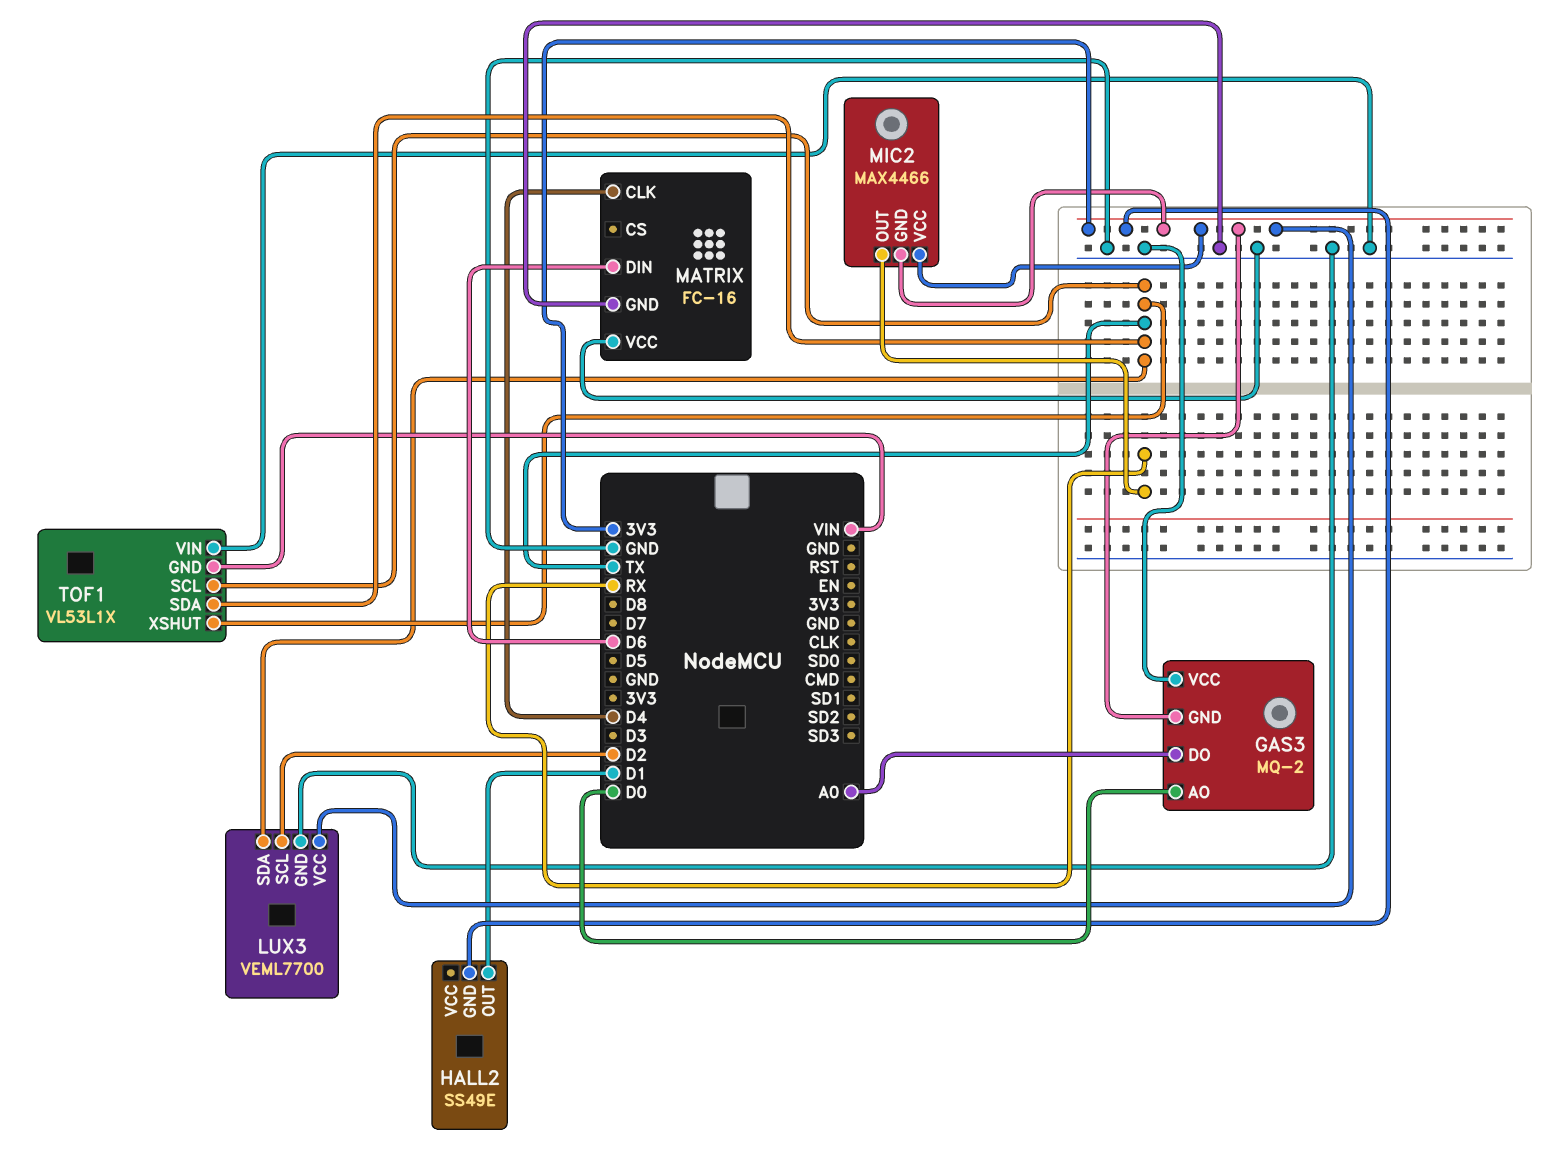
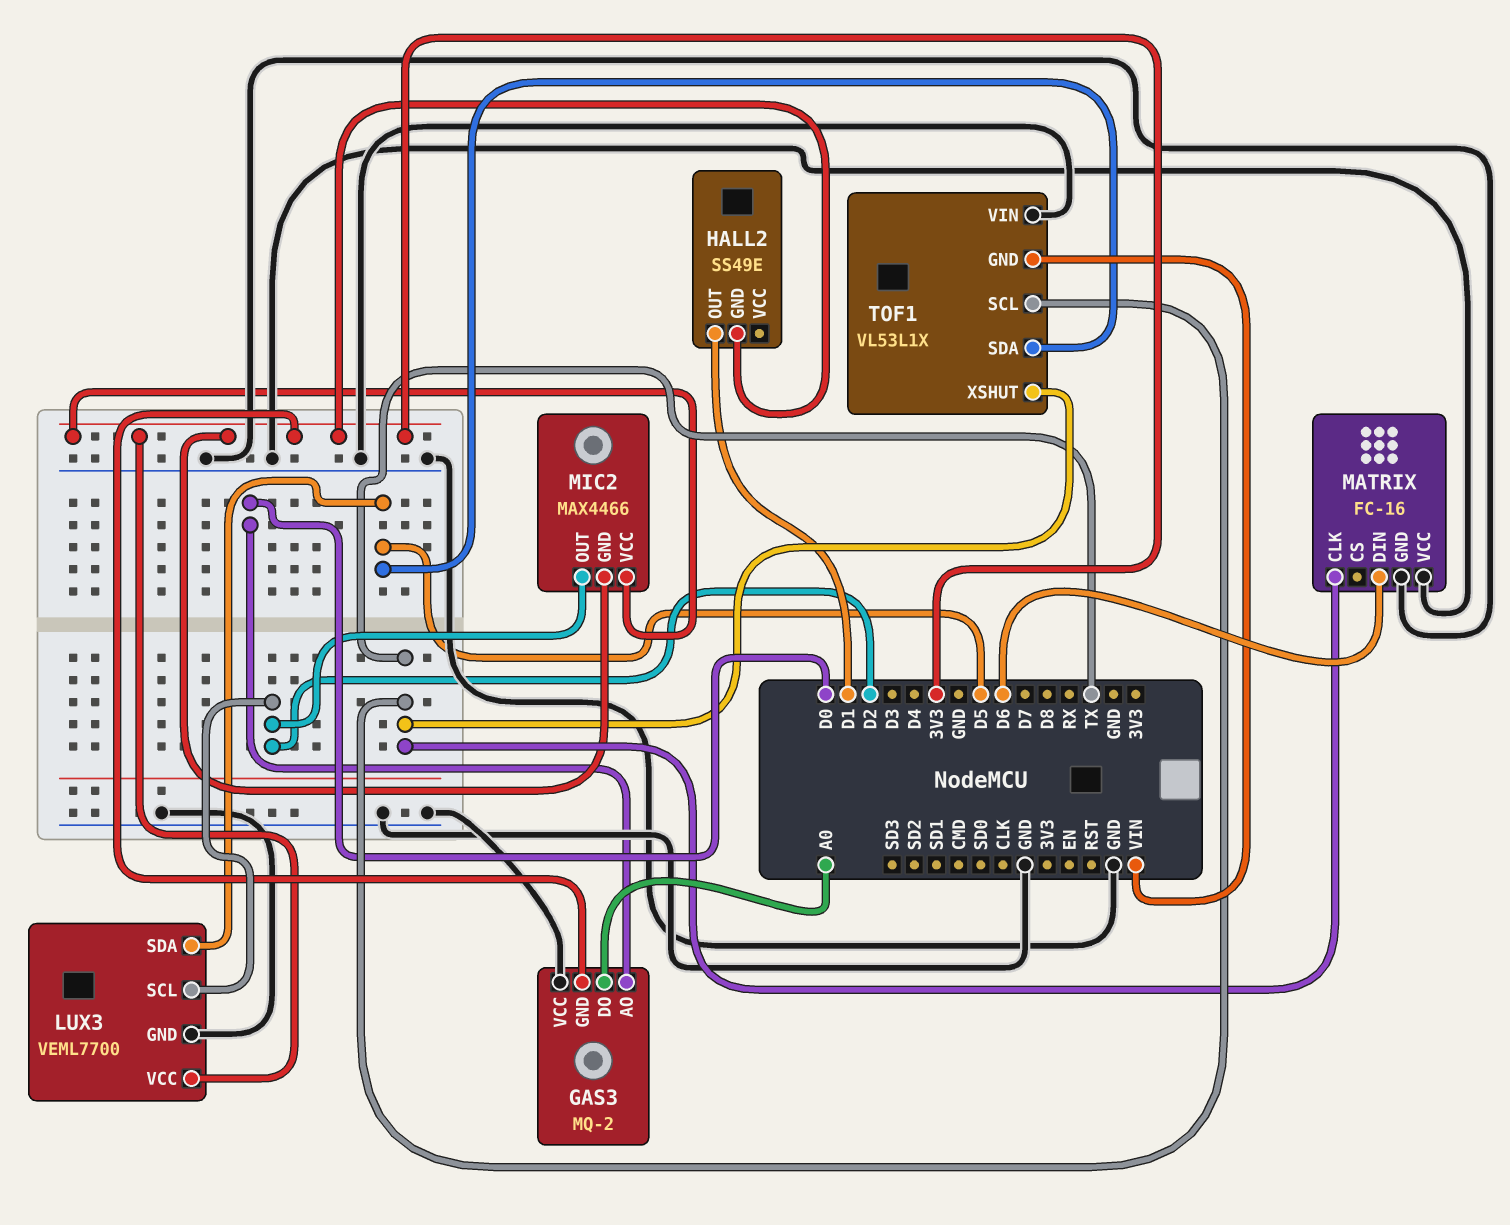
LUX3 pin SDA: TX -> D5
MATRIX pin CLK: D4 -> TX
MIC2 pin OUT: RX -> D2
TOF1 pin SDA: TX -> D5

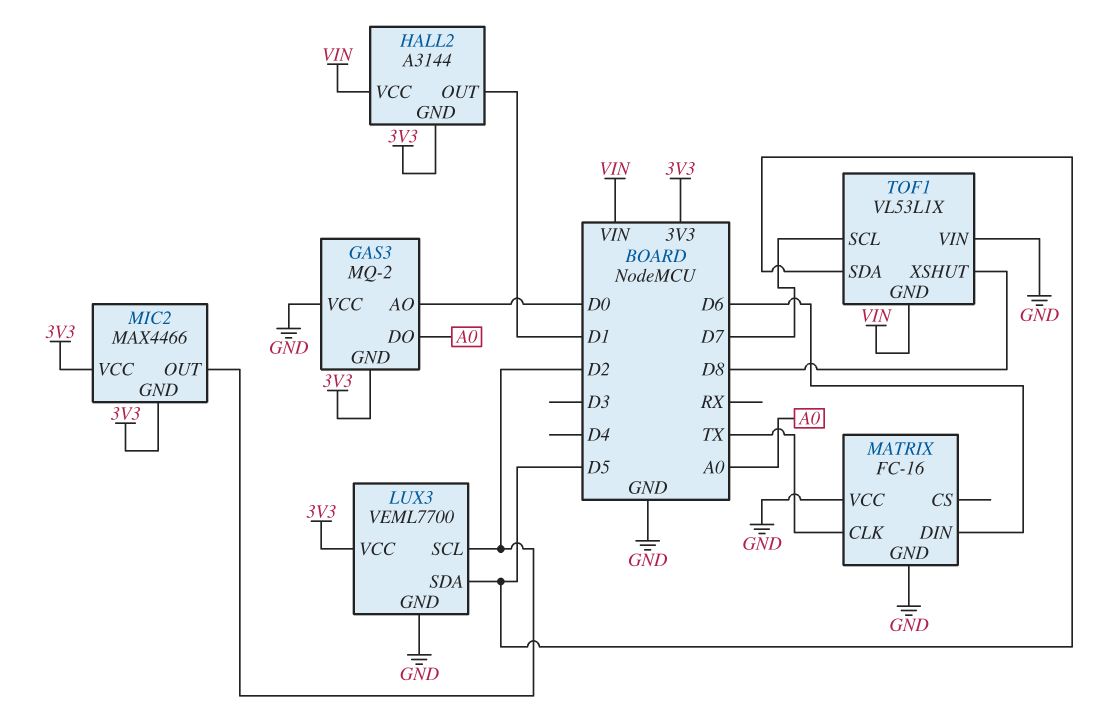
HALL2: SS49E -> A3144
HALL2 pin VCC: none -> VIN
TOF1 pin SCL: TX -> D7
TOF1 pin XSHUT: TX -> D8

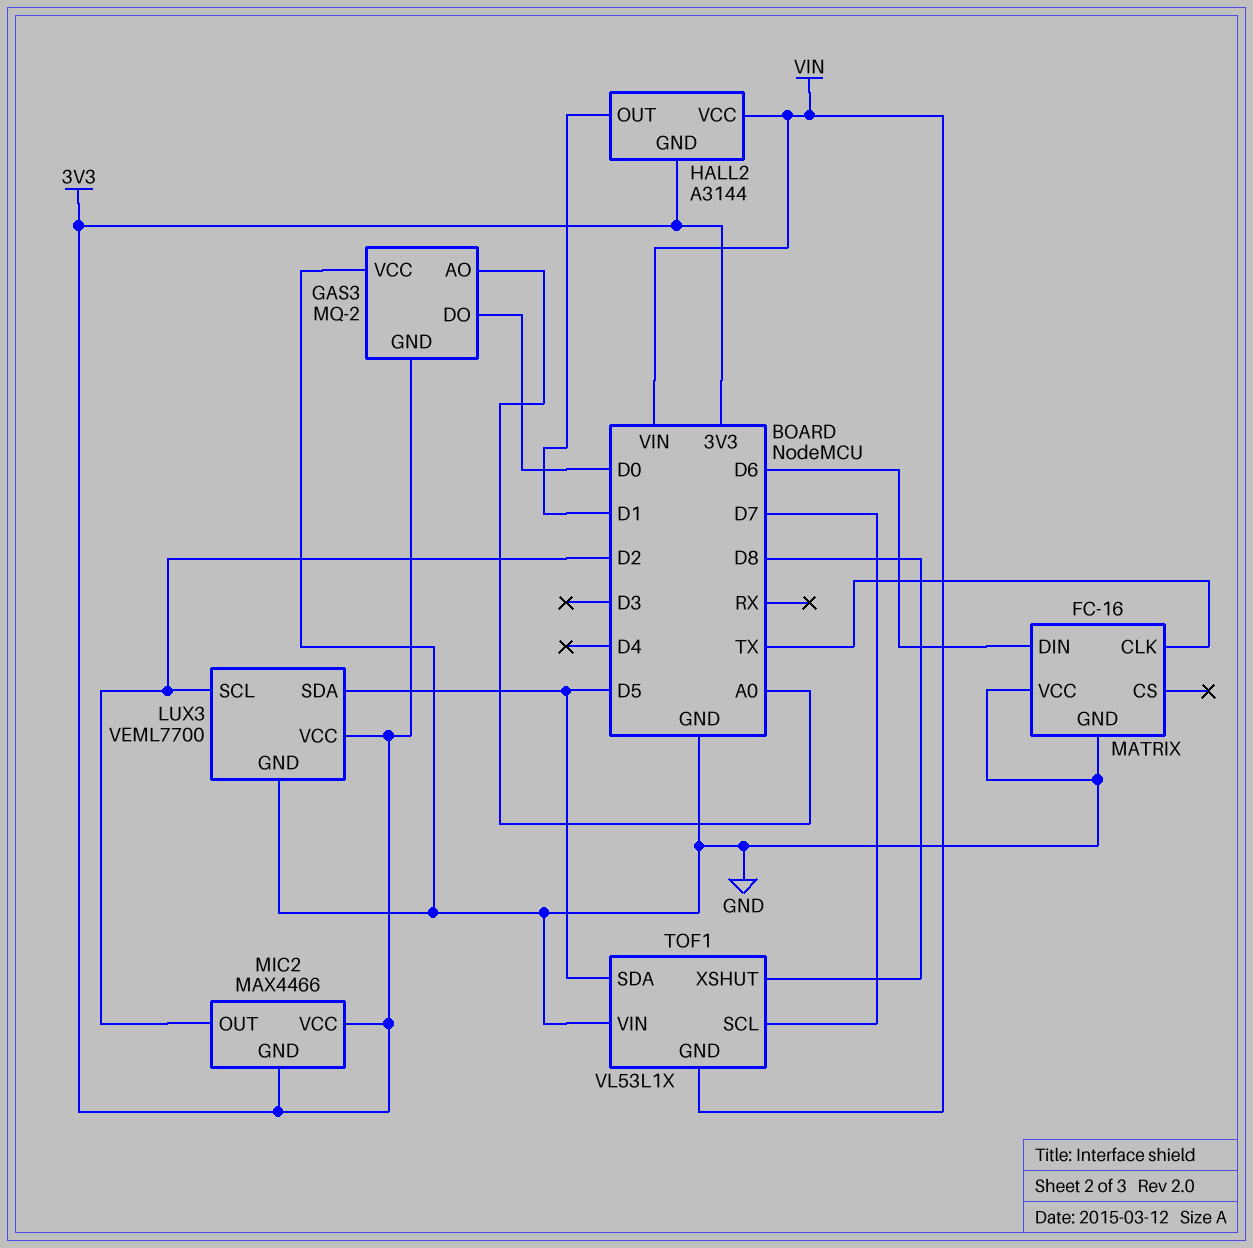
GAS3 pin AO: D0 -> A0
GAS3 pin DO: A0 -> D0

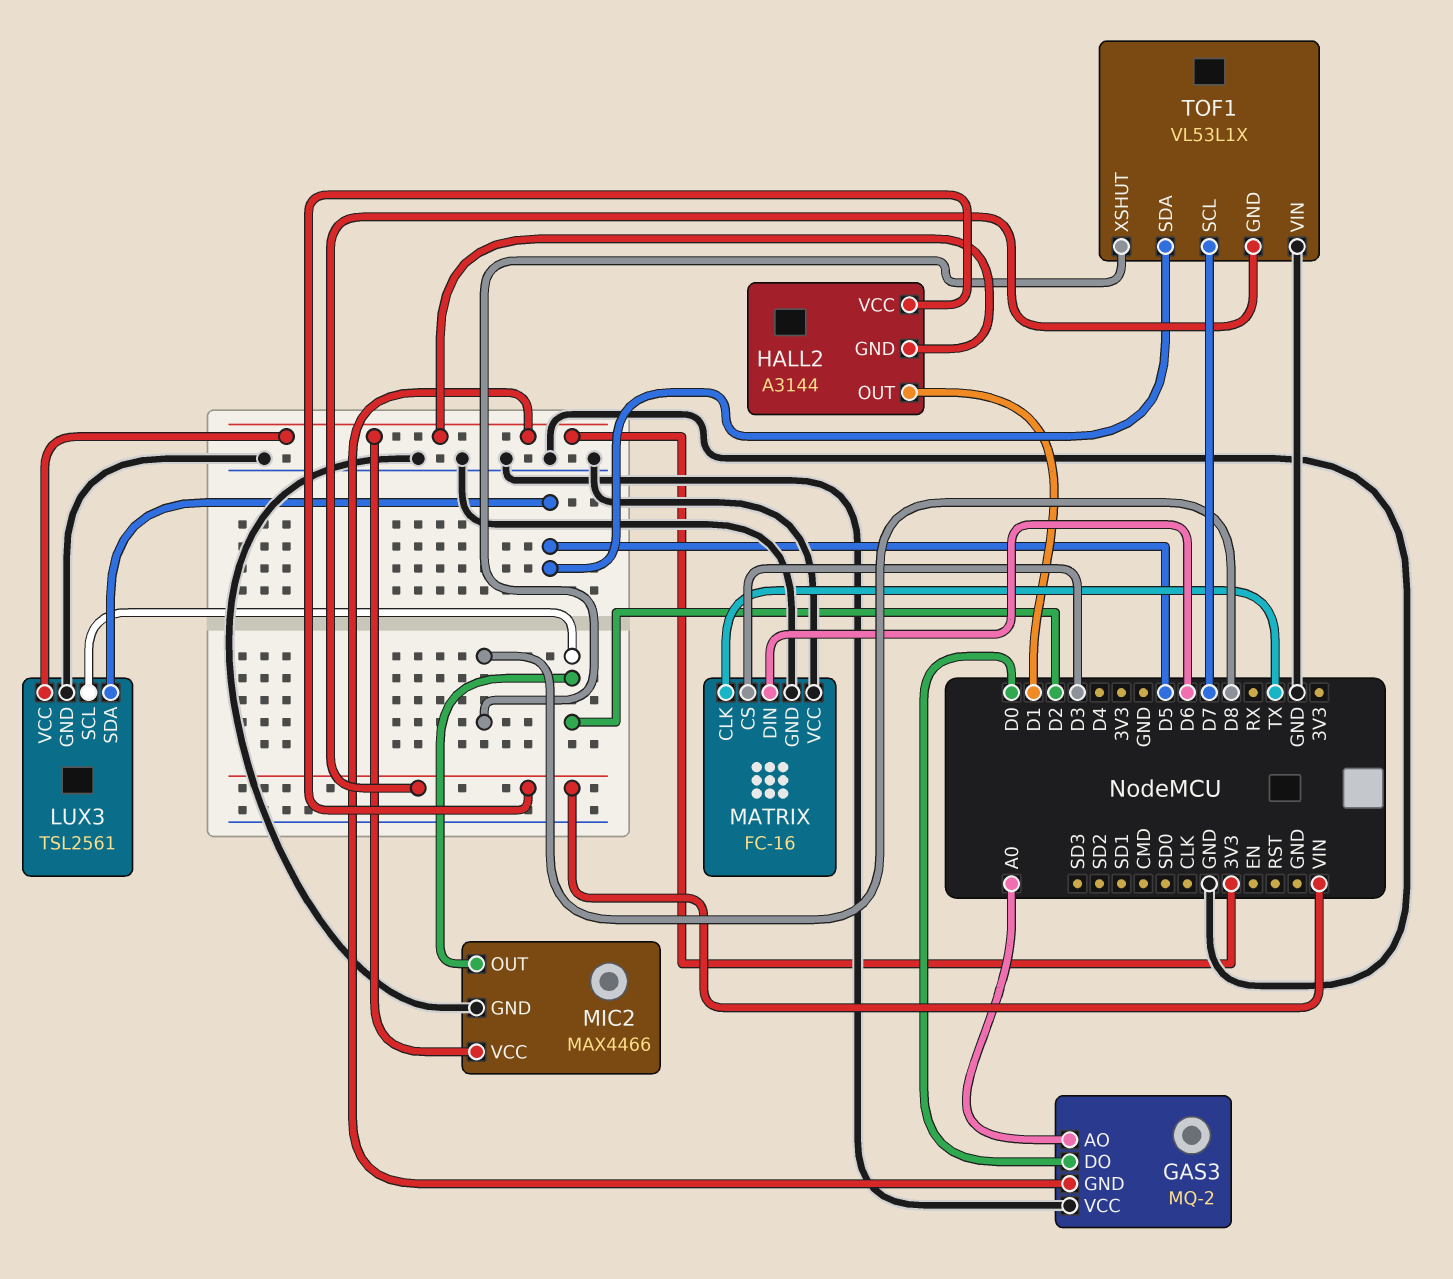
LUX3: VEML7700 -> TSL2561
MATRIX pin CS: none -> D3
MIC2 pin GND: 3V3 -> GND

